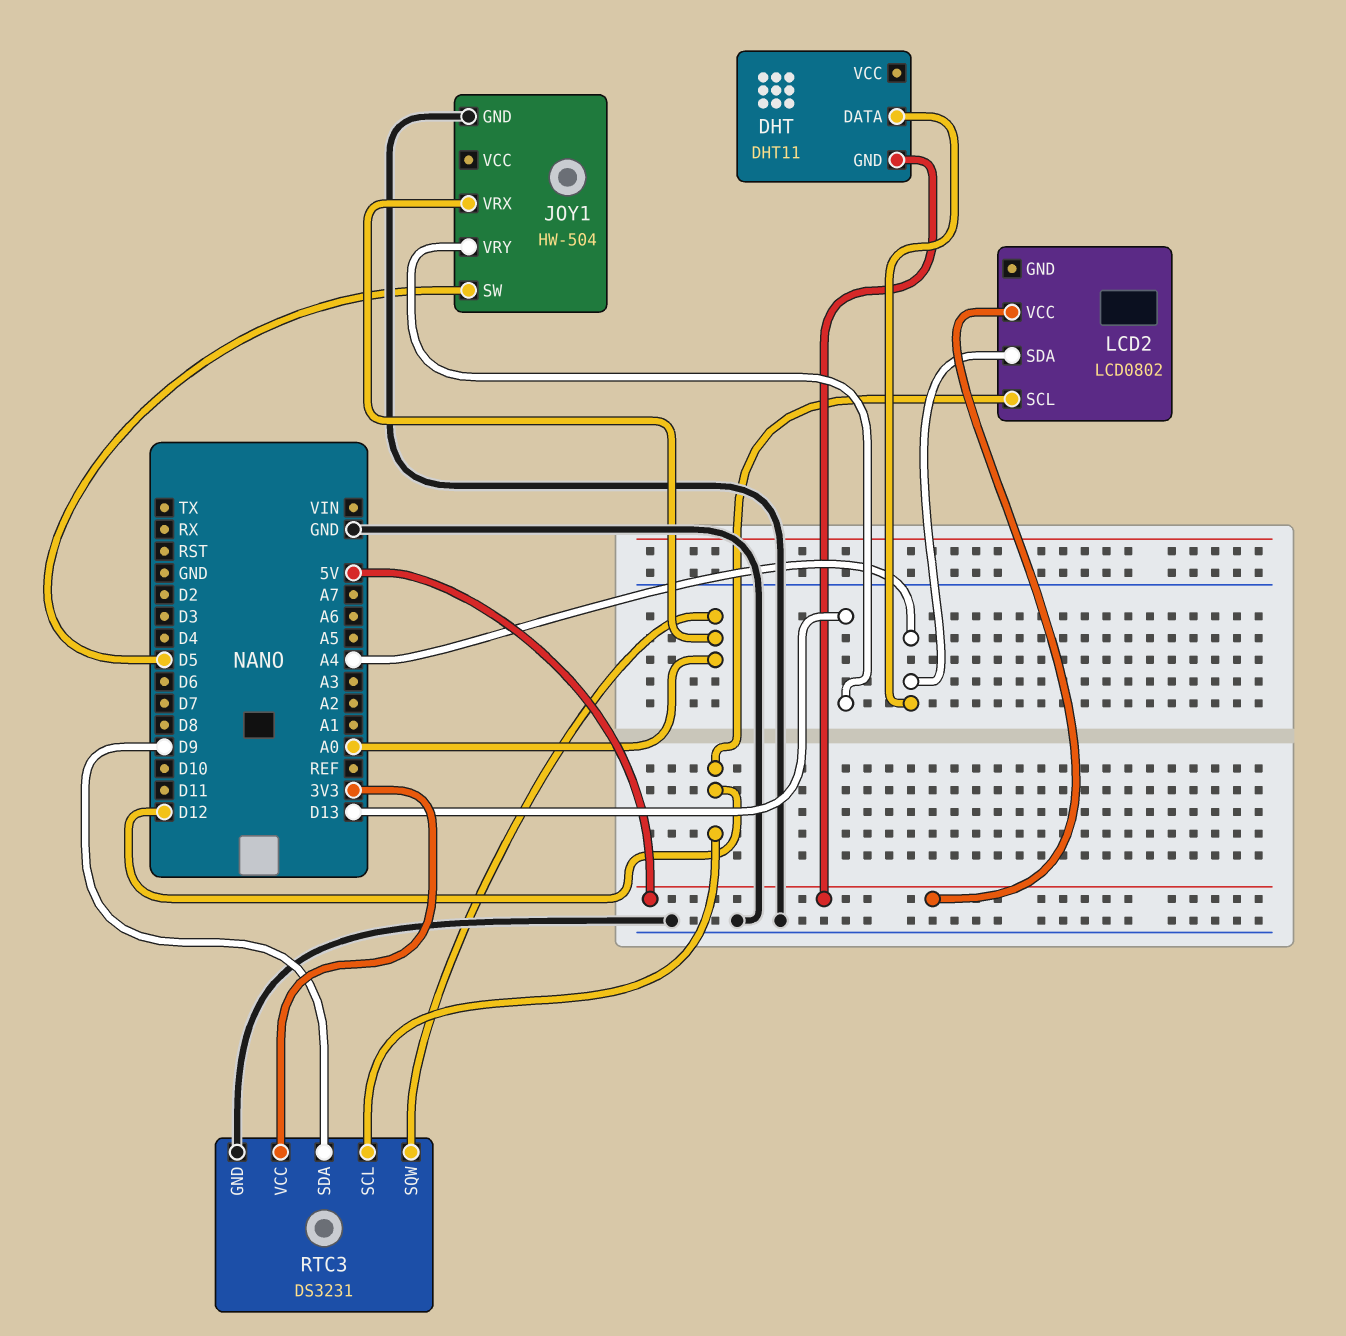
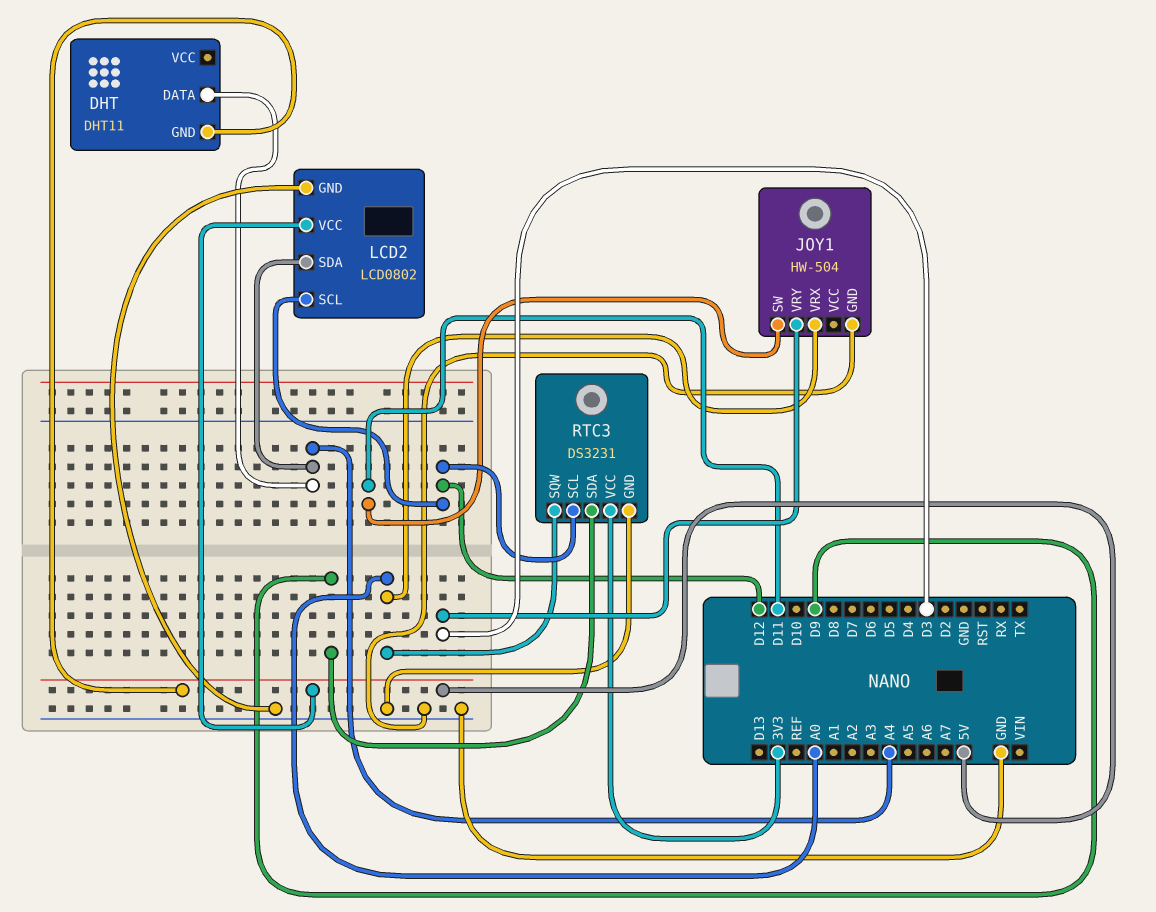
JOY1 pin SW: D5 -> D11
JOY1 pin VRY: D13 -> D3
LCD2 pin GND: none -> GND

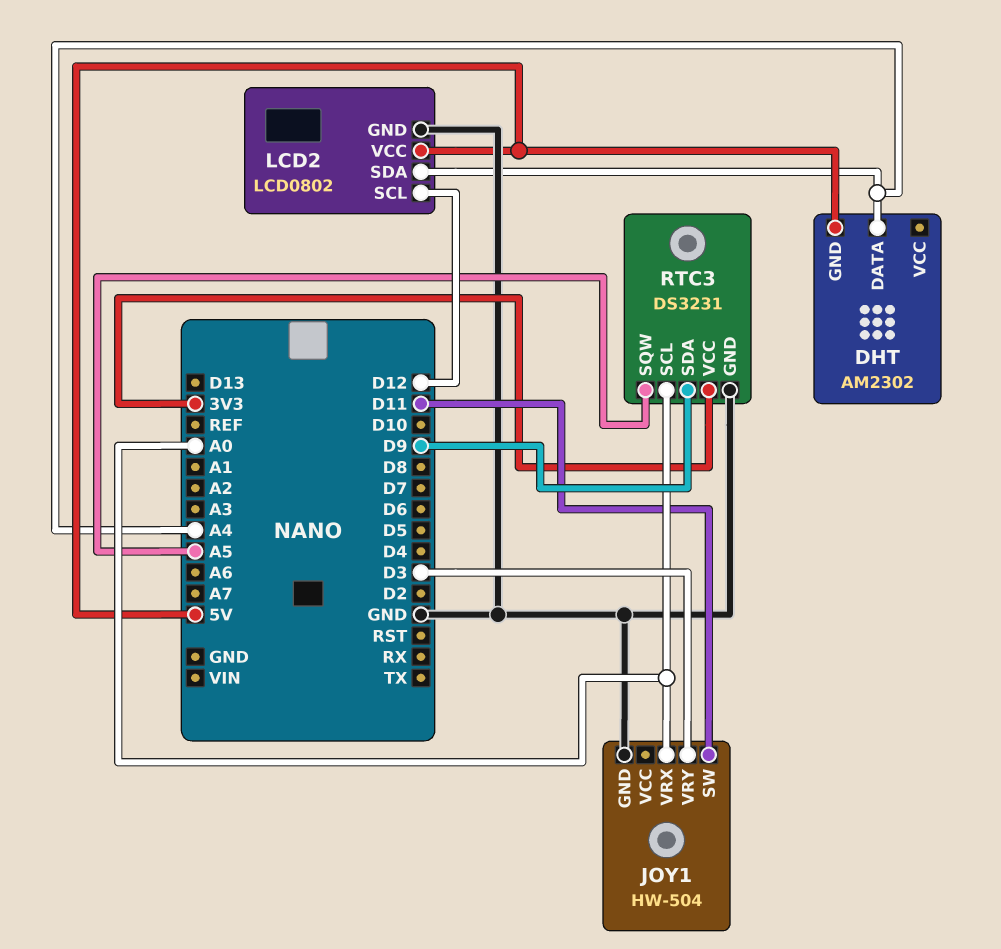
DHT: DHT11 -> AM2302
RTC3 pin SCL: D12 -> A0
RTC3 pin SQW: A0 -> A5

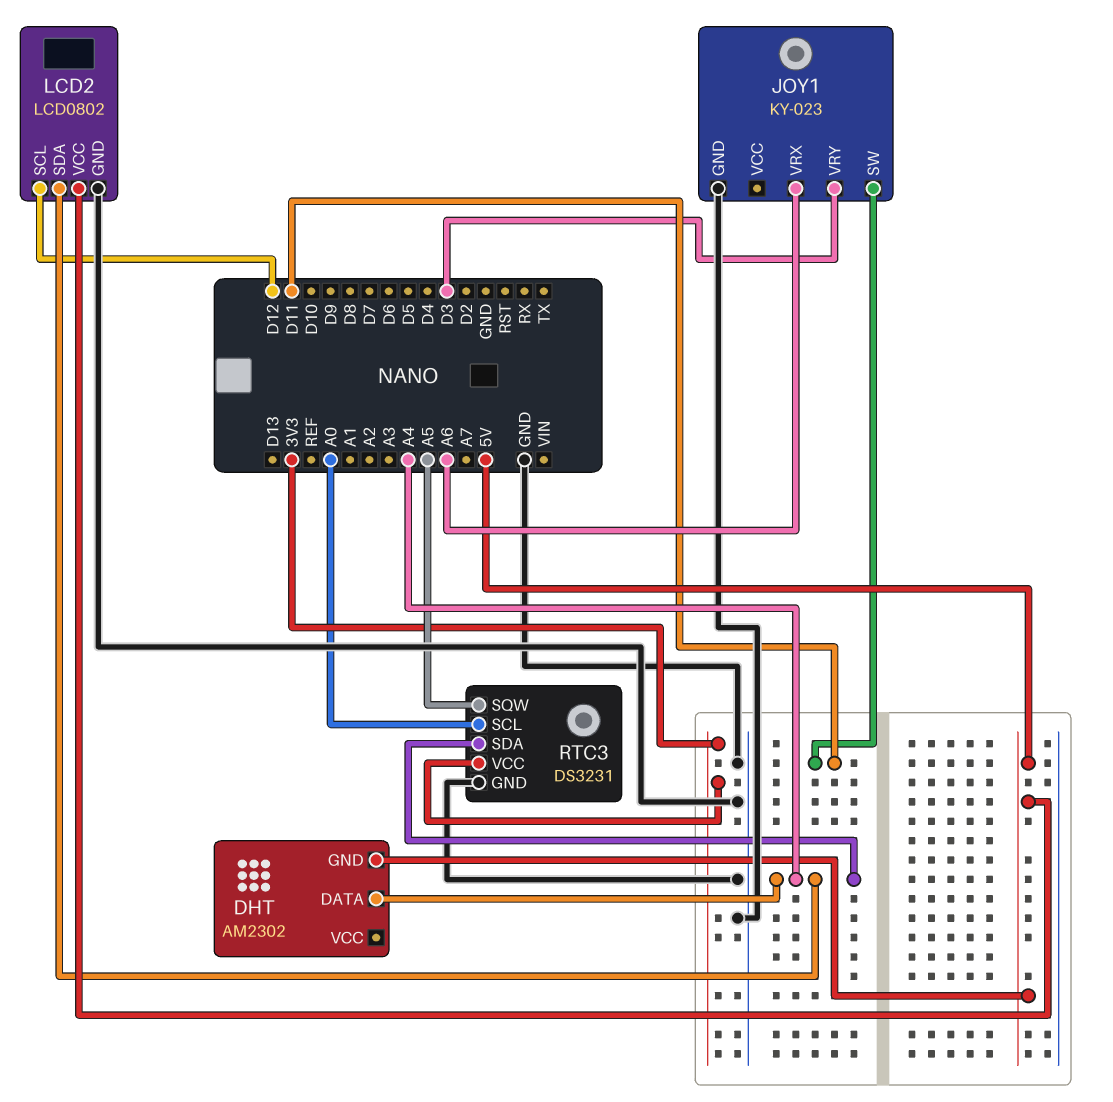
JOY1: HW-504 -> KY-023
JOY1 pin VRX: A0 -> A6
RTC3 pin SDA: D9 -> A4

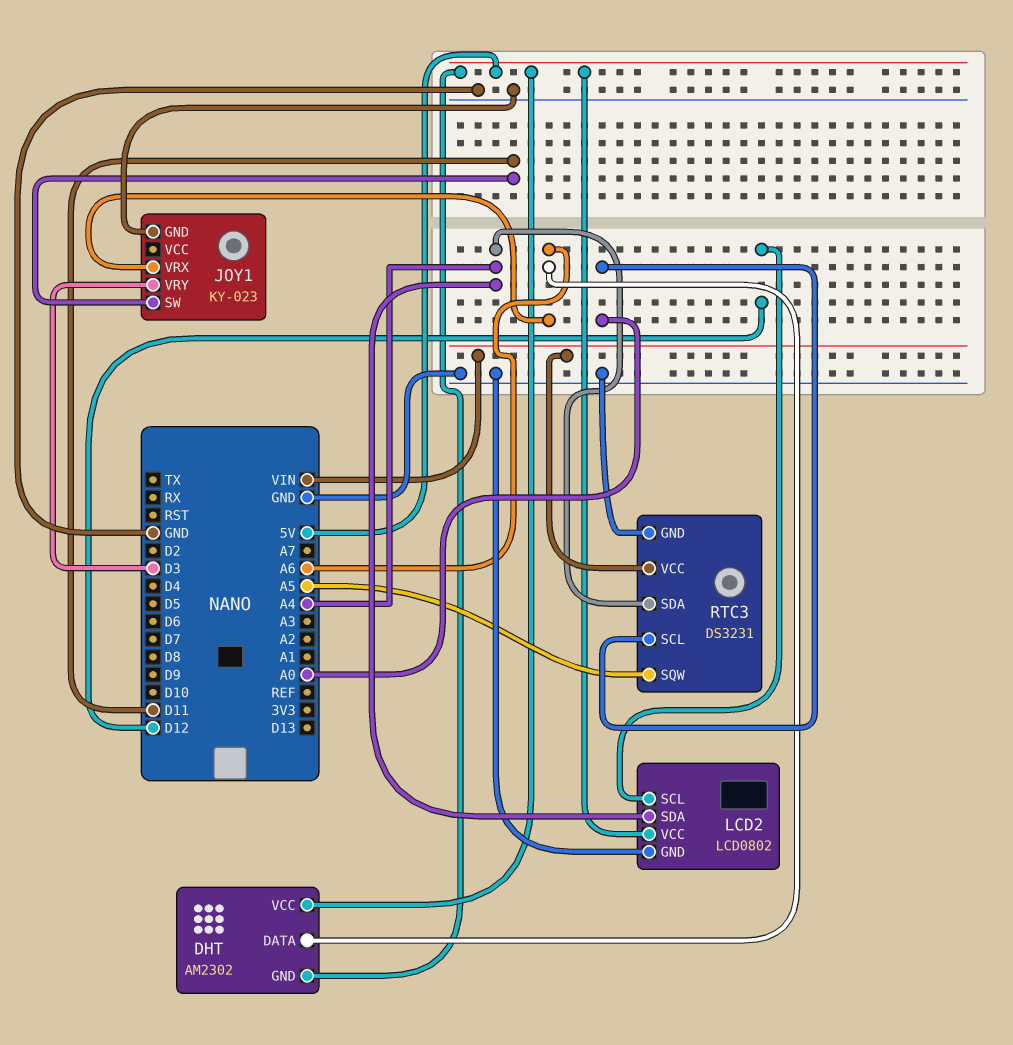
DHT pin DATA: A4 -> A6
DHT pin VCC: none -> 5V
RTC3 pin VCC: 3V3 -> VIN

